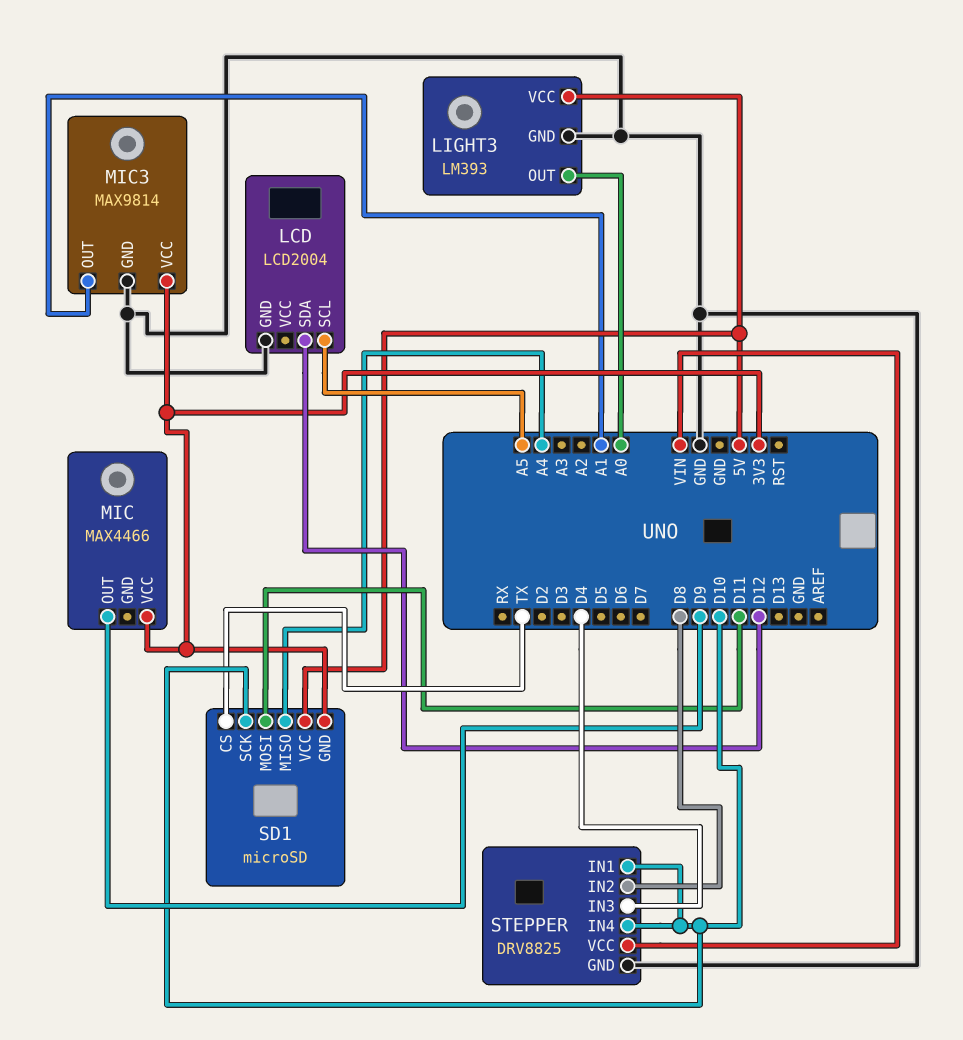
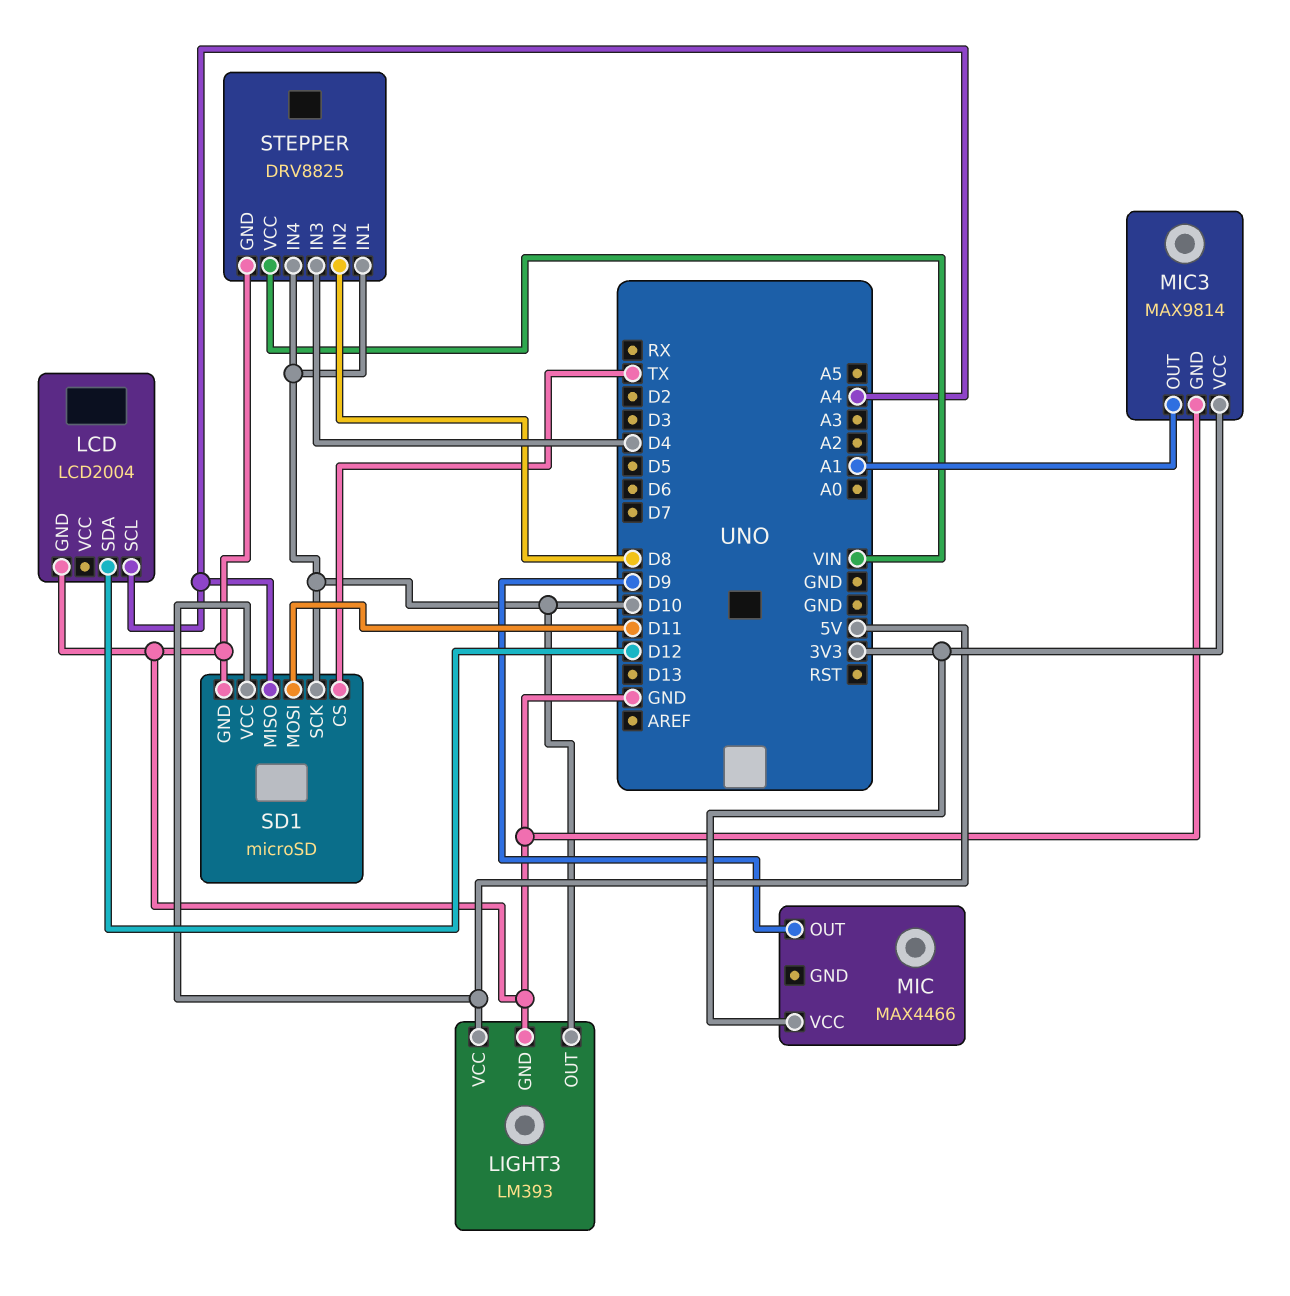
LCD pin SCL: A5 -> A4
LIGHT3 pin OUT: A0 -> D10
SD1 pin GND: 3V3 -> GND

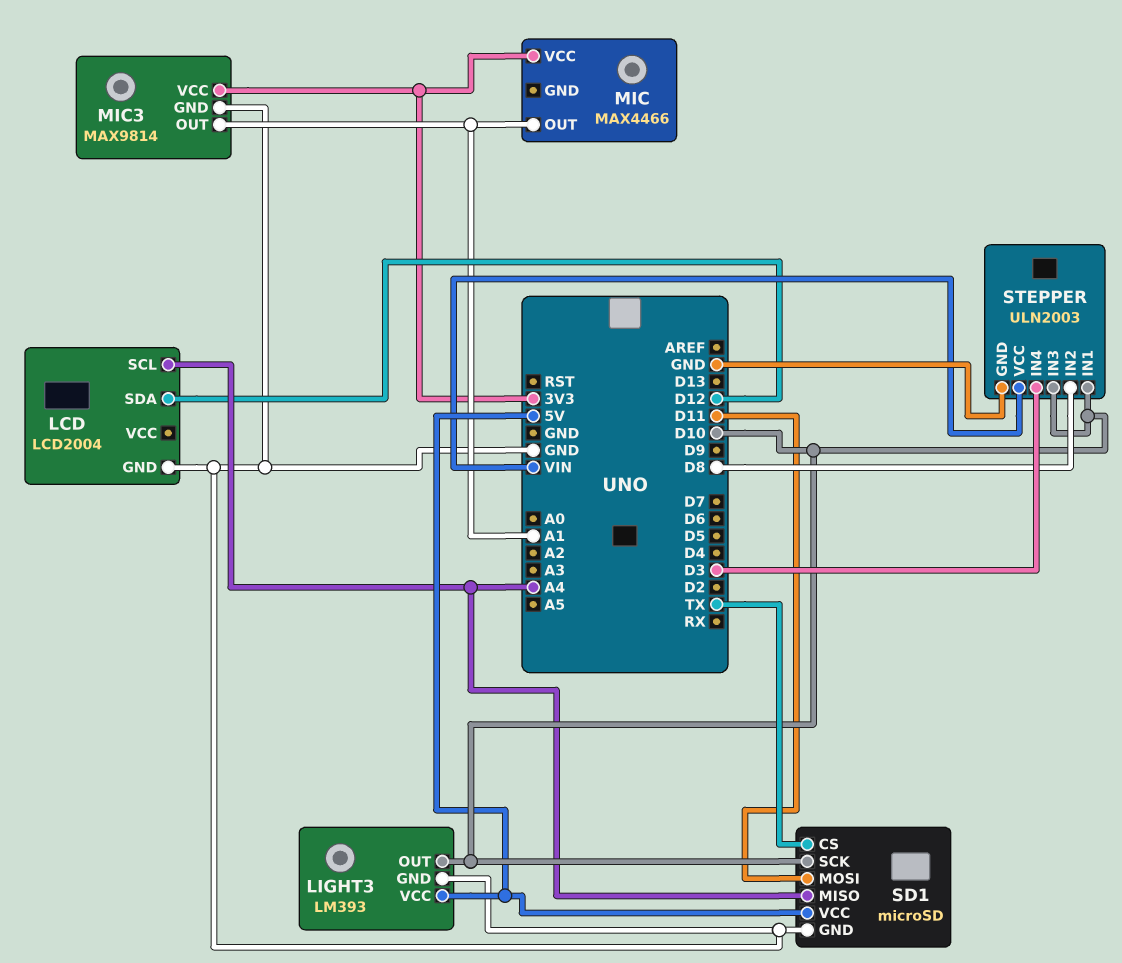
MIC pin OUT: D9 -> A1
STEPPER: DRV8825 -> ULN2003
STEPPER pin IN3: D4 -> D10
STEPPER pin IN4: D10 -> D3

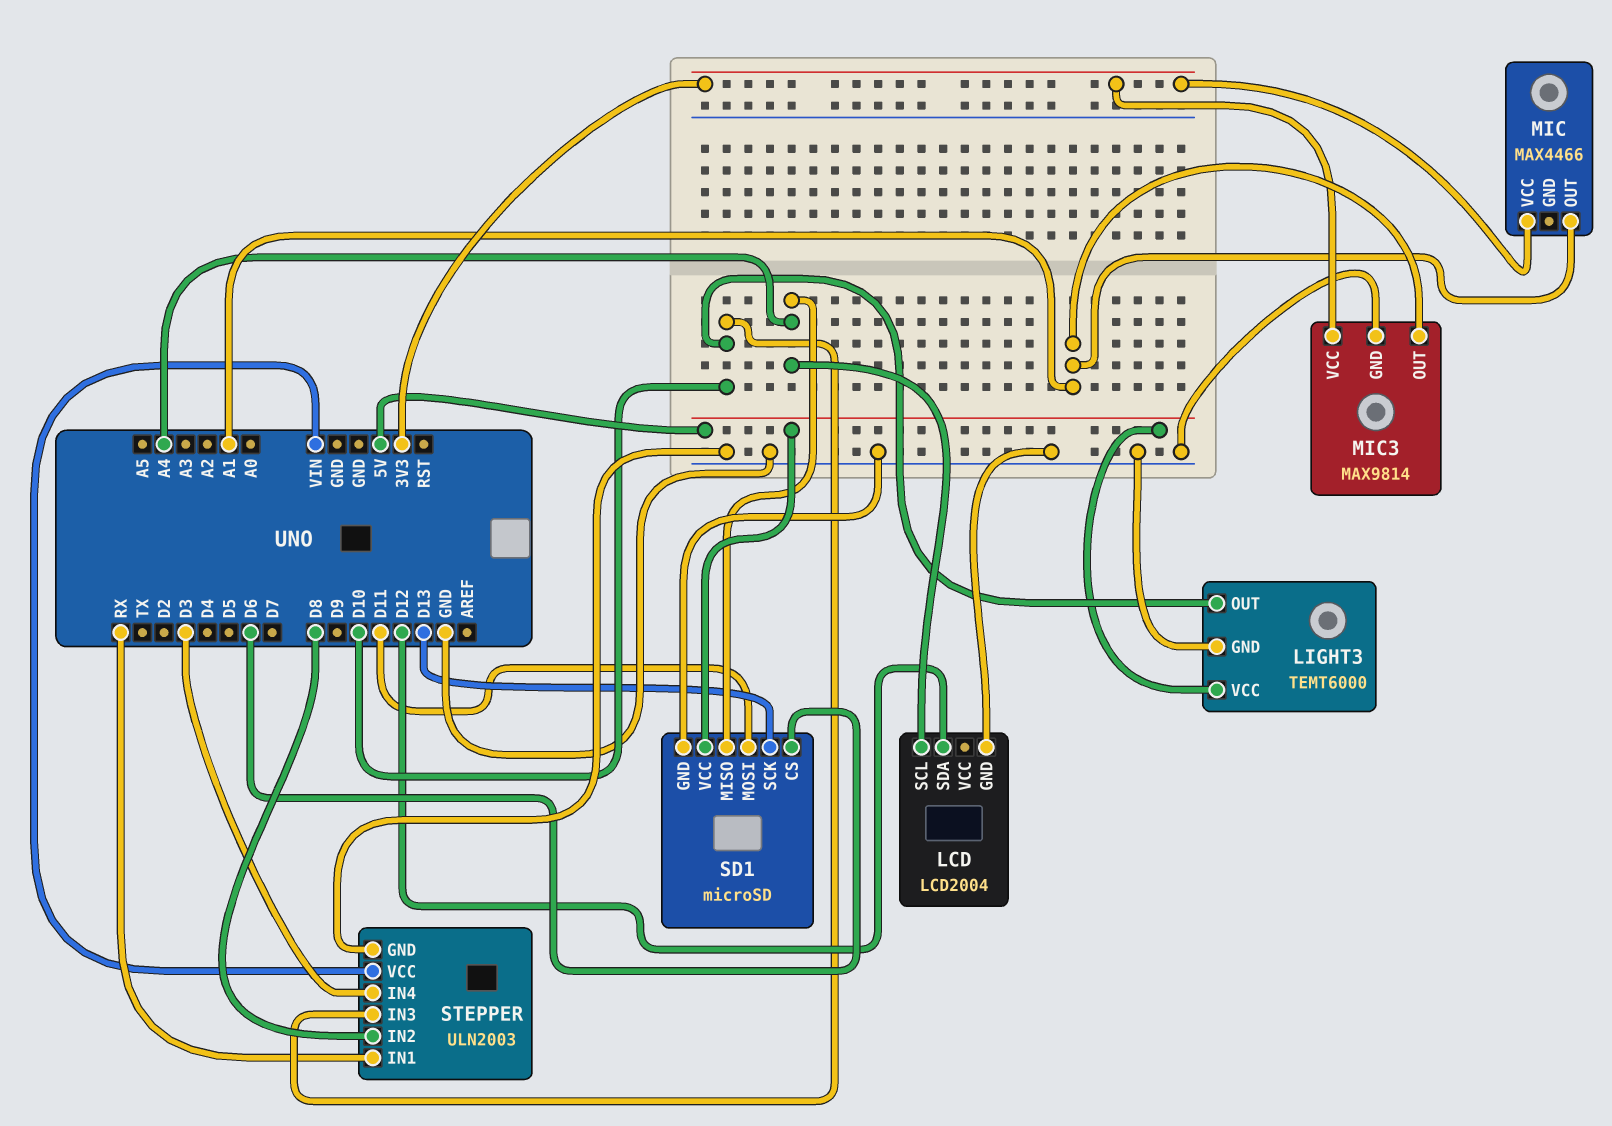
LIGHT3: LM393 -> TEMT6000
SD1 pin CS: TX -> D6
SD1 pin SCK: D10 -> D13
STEPPER pin IN1: D10 -> RX

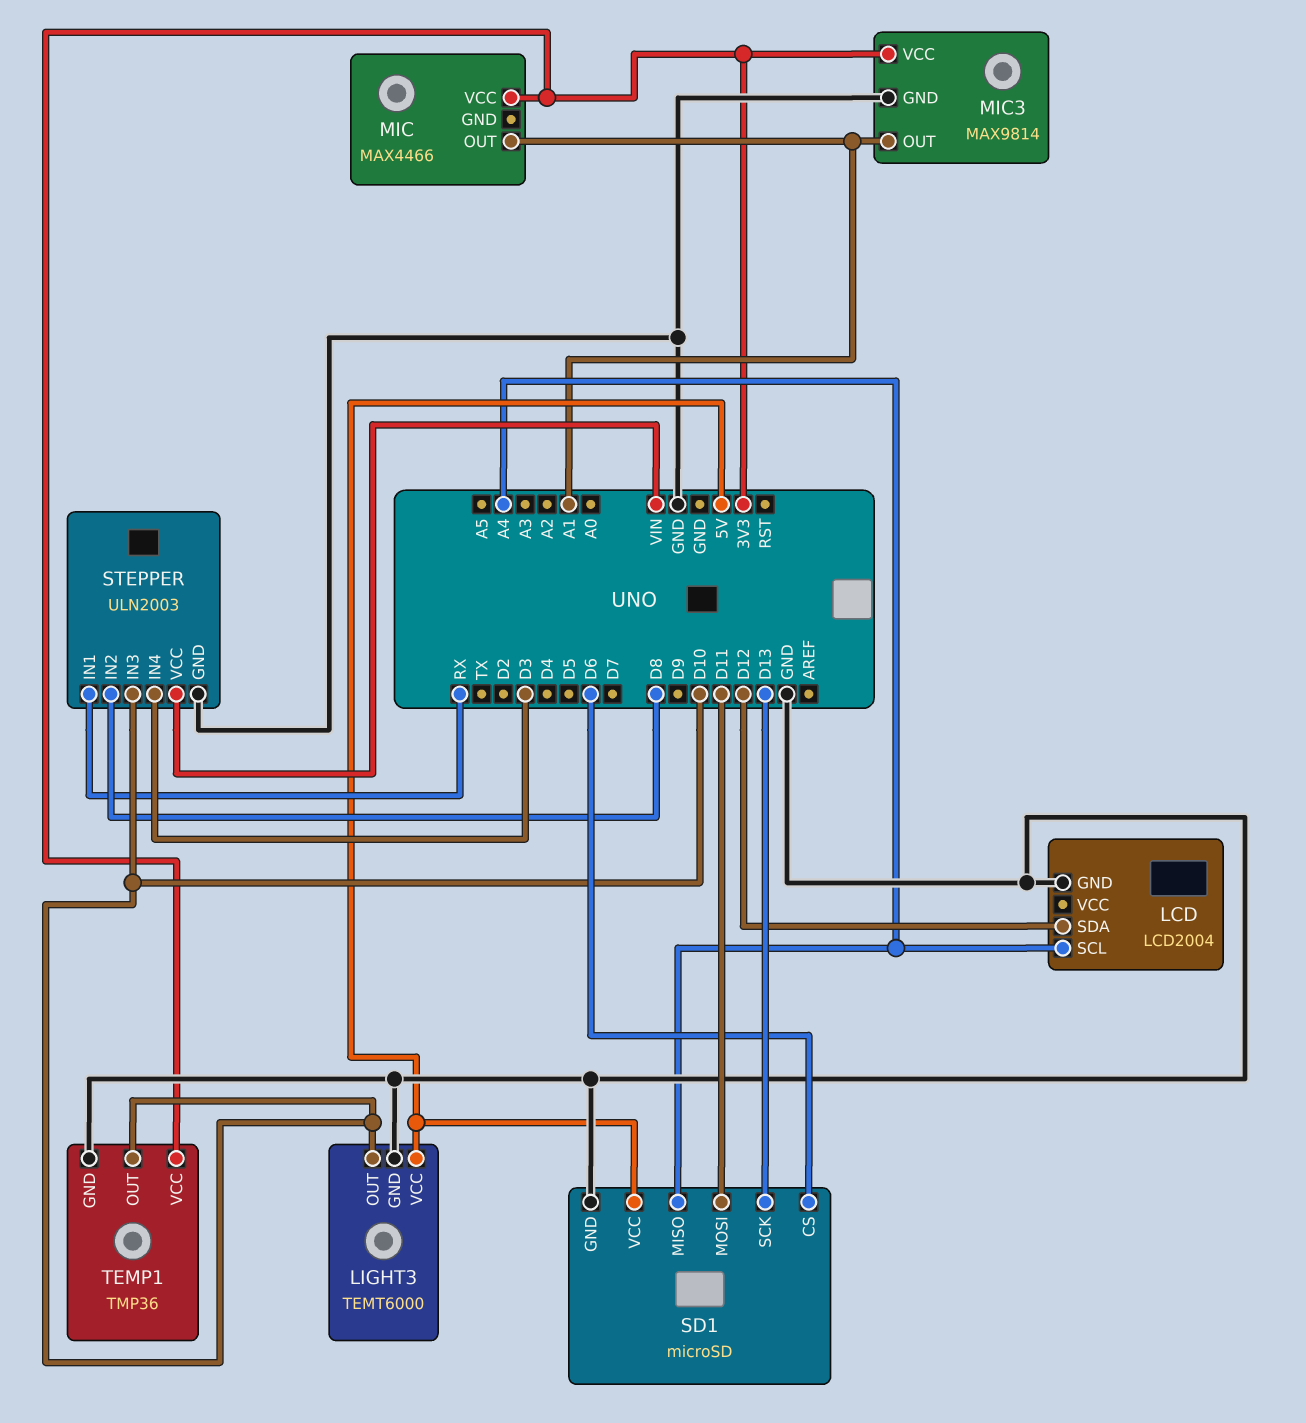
TEMP1: none -> TMP36
TEMP1 pin GND: none -> GND
TEMP1 pin OUT: none -> D10
TEMP1 pin VCC: none -> 3V3

